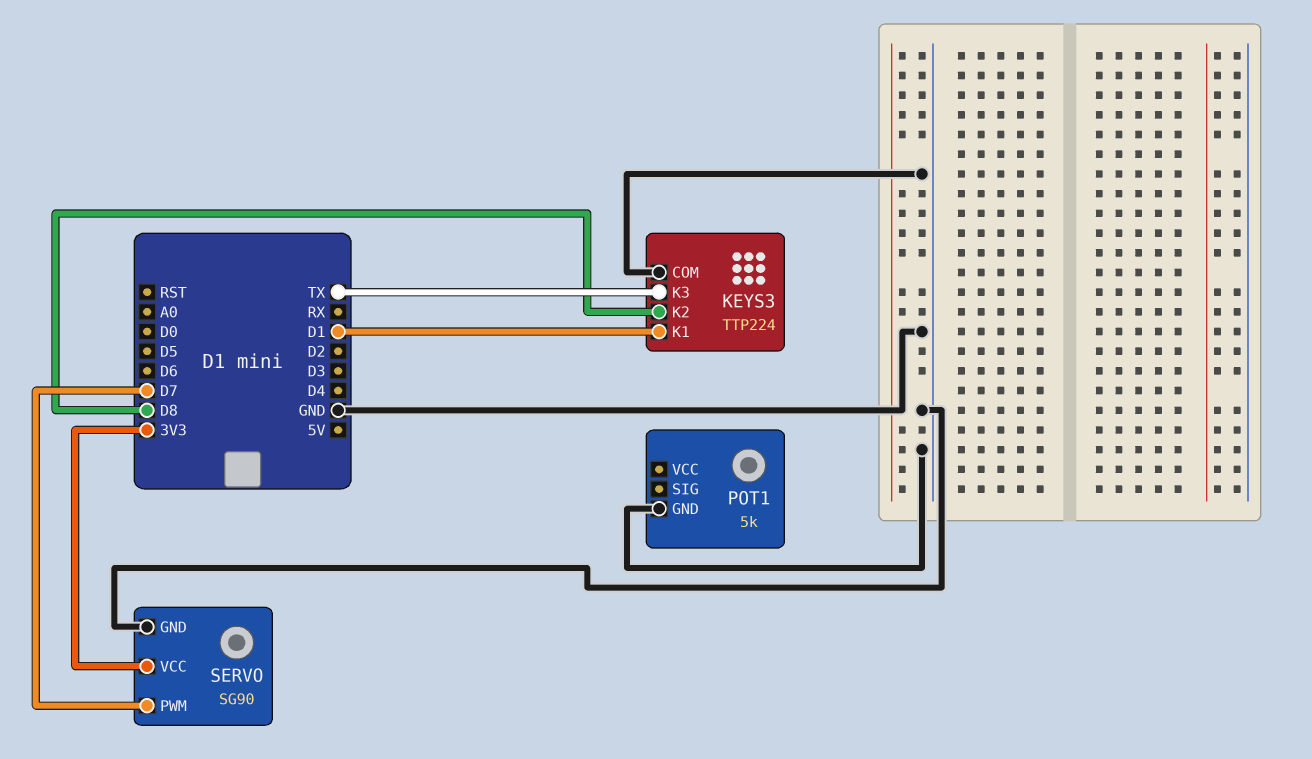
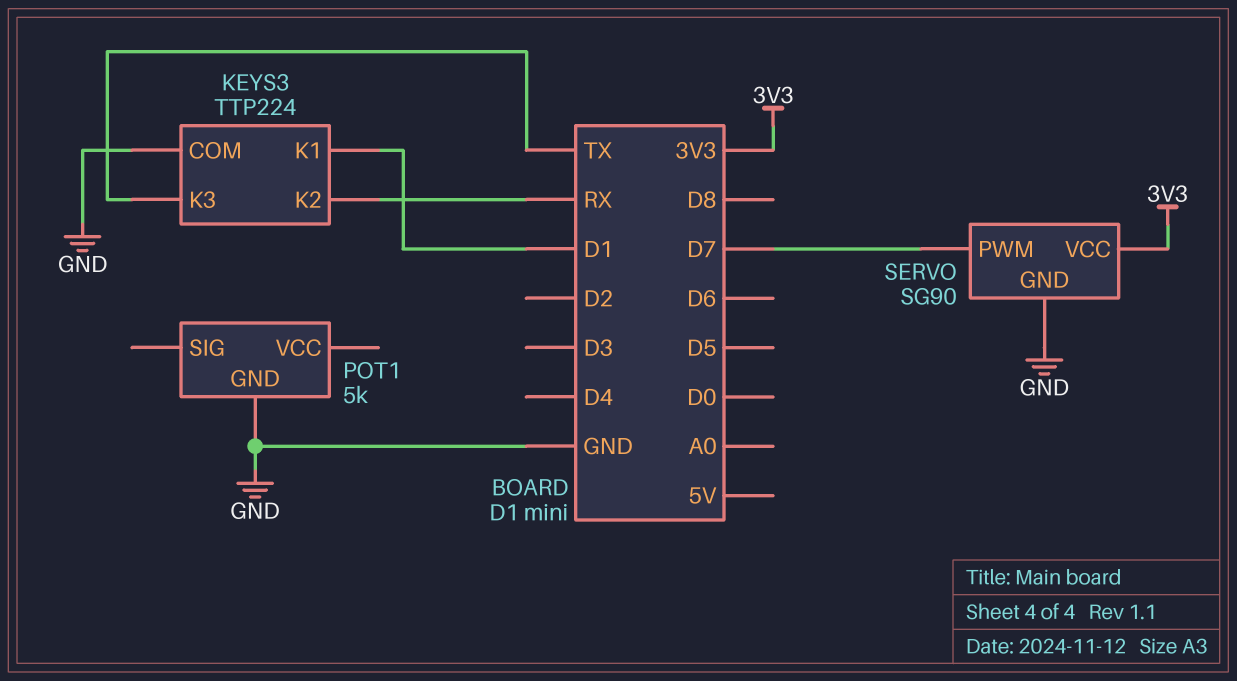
KEYS3 pin K2: D8 -> RX

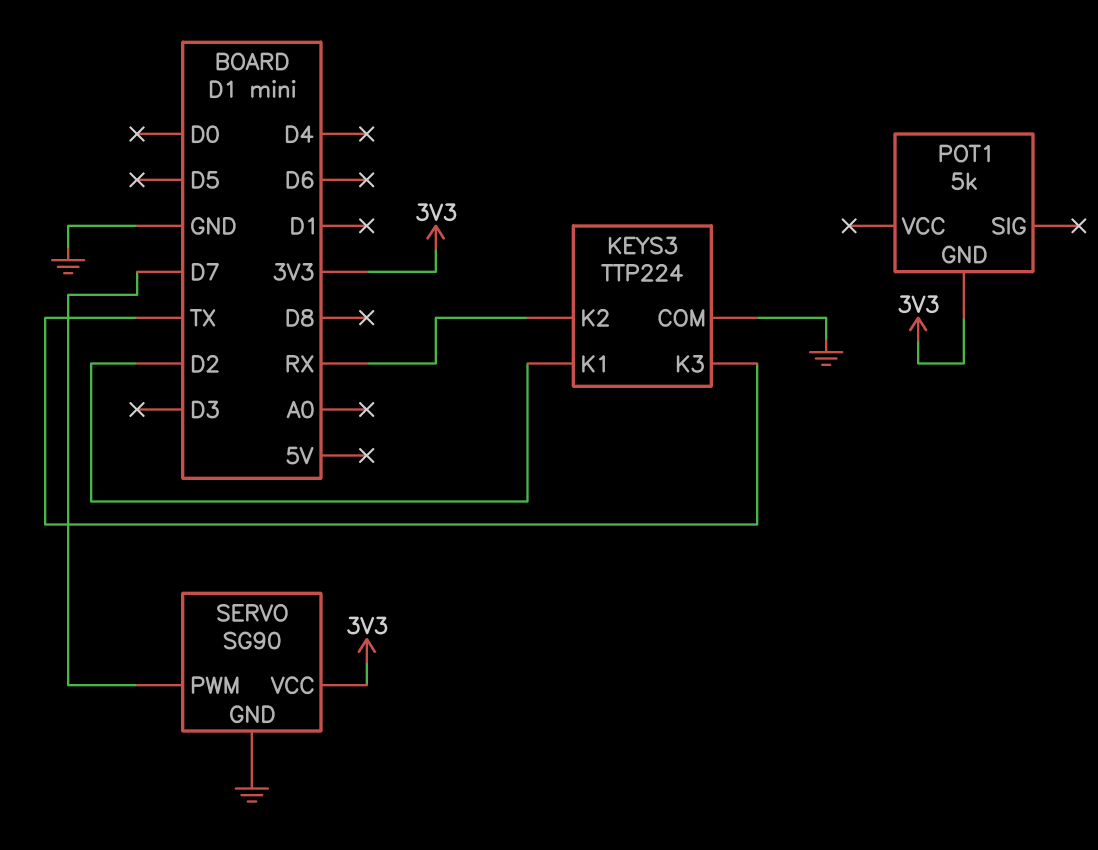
KEYS3 pin K1: D1 -> D2
POT1 pin GND: GND -> 3V3

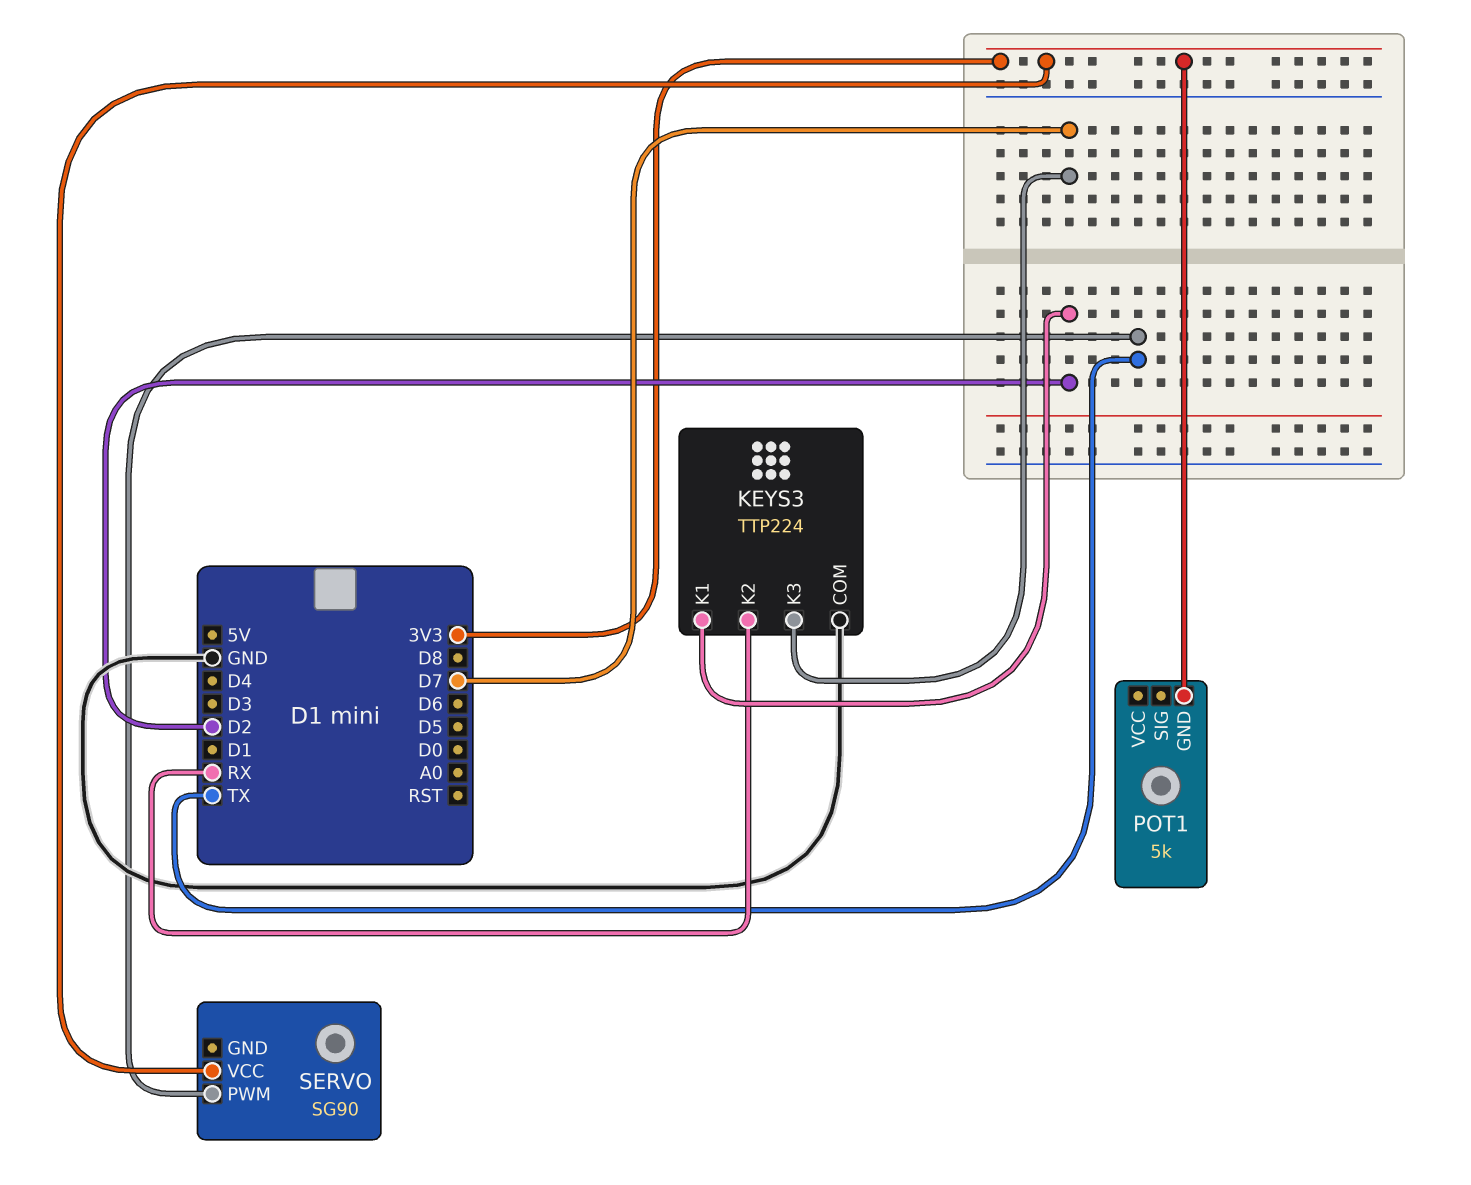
KEYS3 pin K3: TX -> D7
SERVO pin GND: GND -> none
SERVO pin PWM: D7 -> TX

